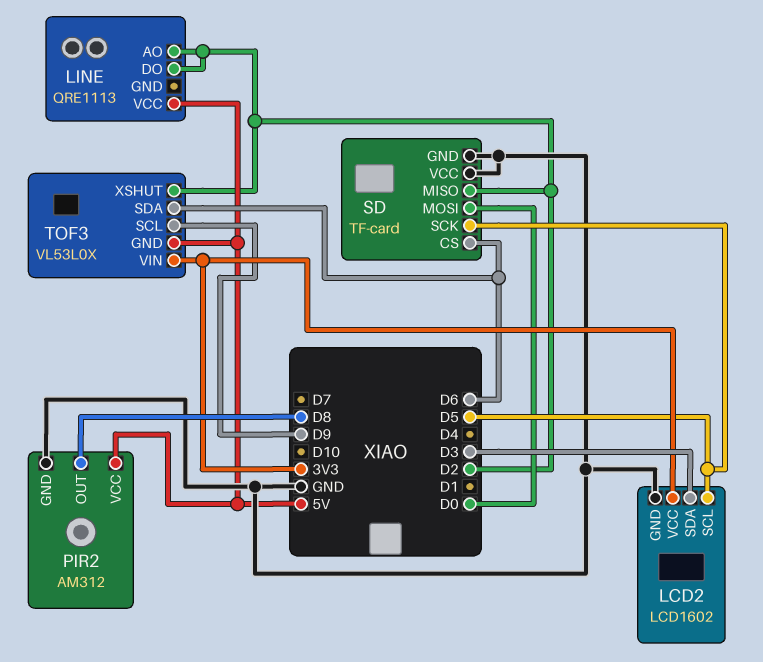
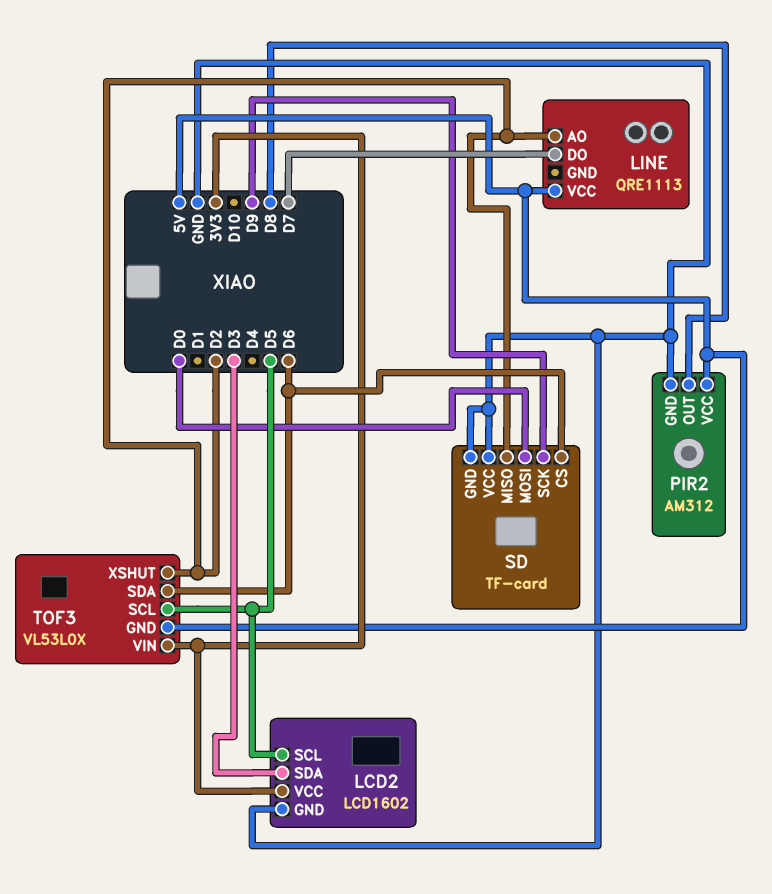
LINE pin DO: D2 -> D7
SD pin SCK: D5 -> D9
TOF3 pin SCL: D9 -> D5

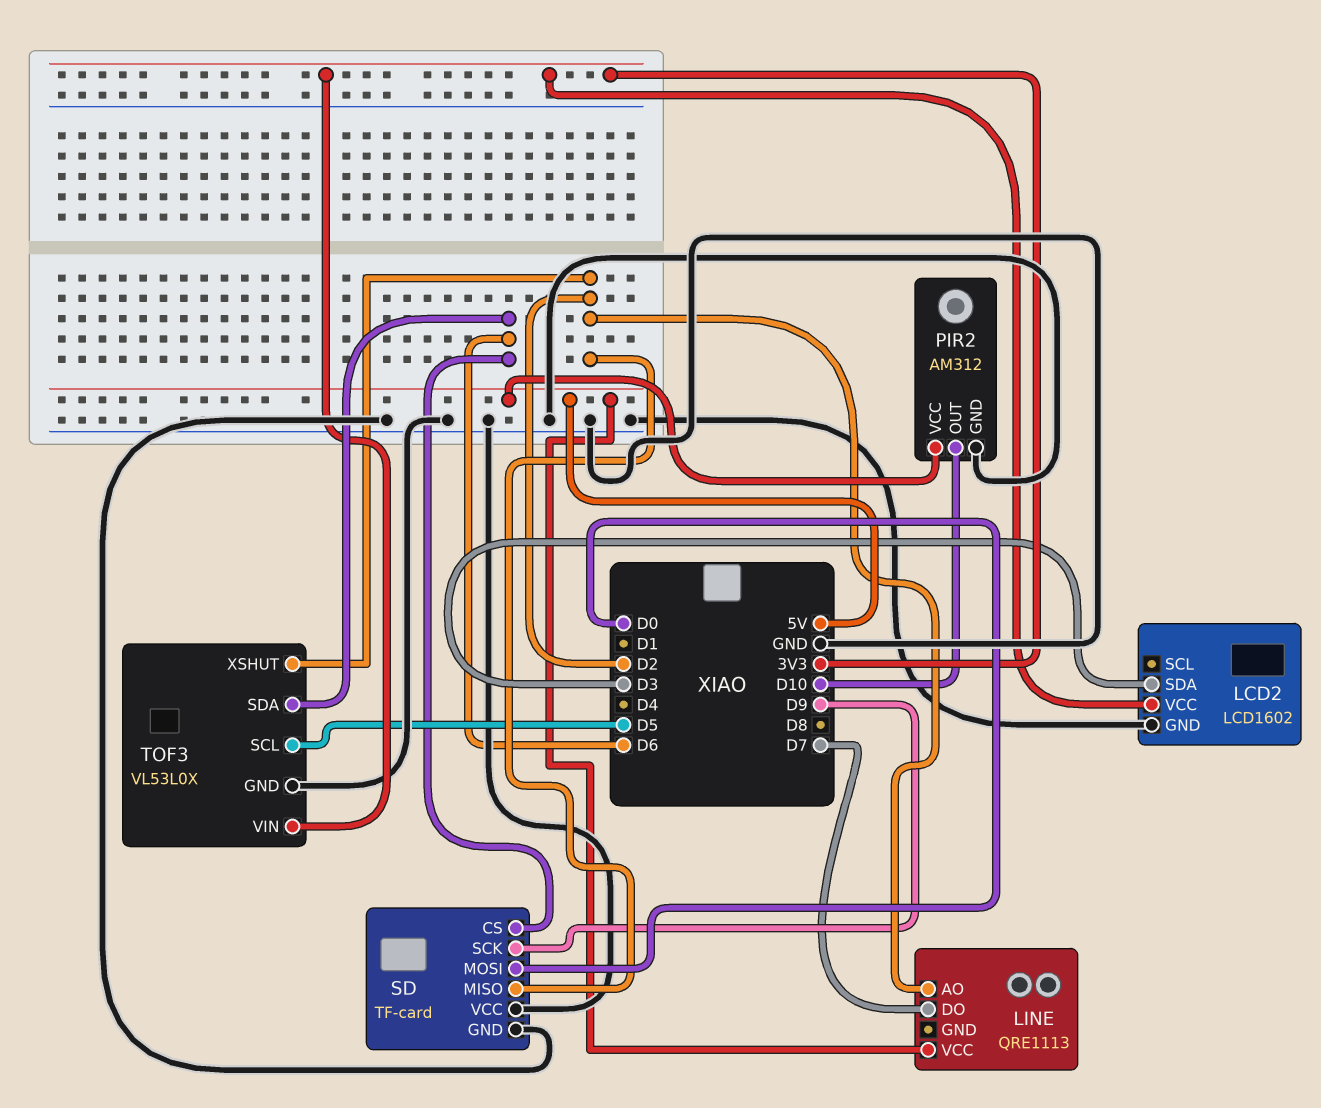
LCD2 pin SCL: D5 -> none
PIR2 pin OUT: D8 -> D10
TOF3 pin GND: 5V -> GND

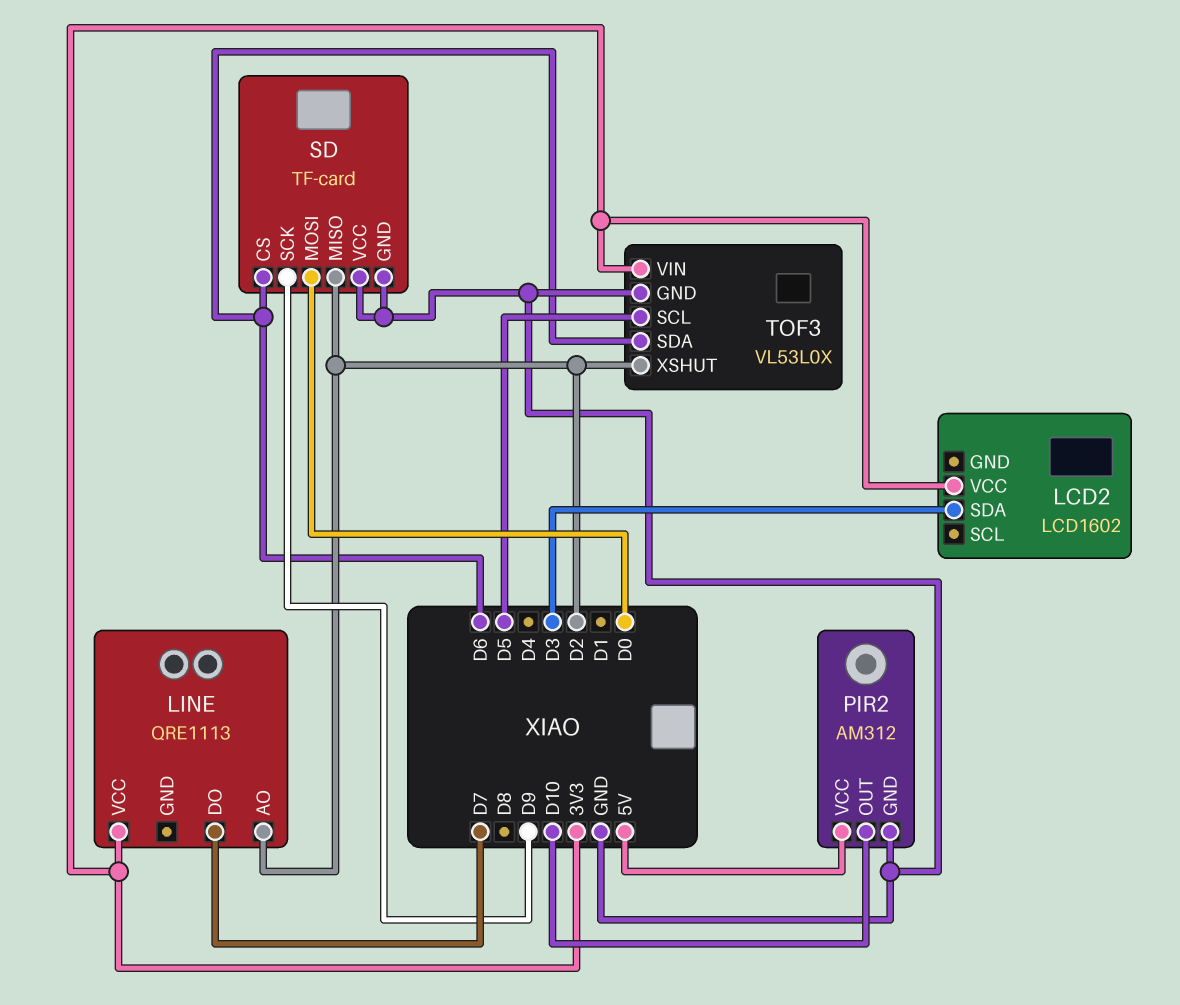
LCD2 pin GND: GND -> none
LINE pin VCC: 5V -> 3V3

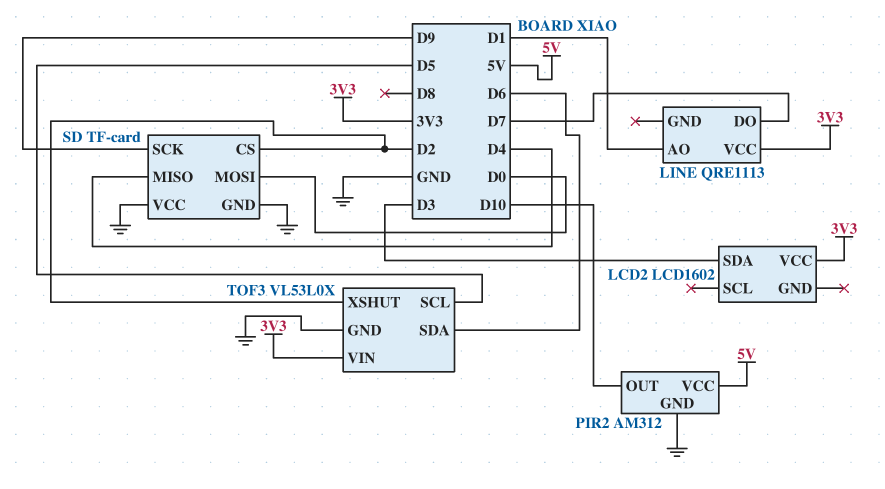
LINE pin AO: D2 -> D1
SD pin CS: D6 -> D2
SD pin MISO: D2 -> D4

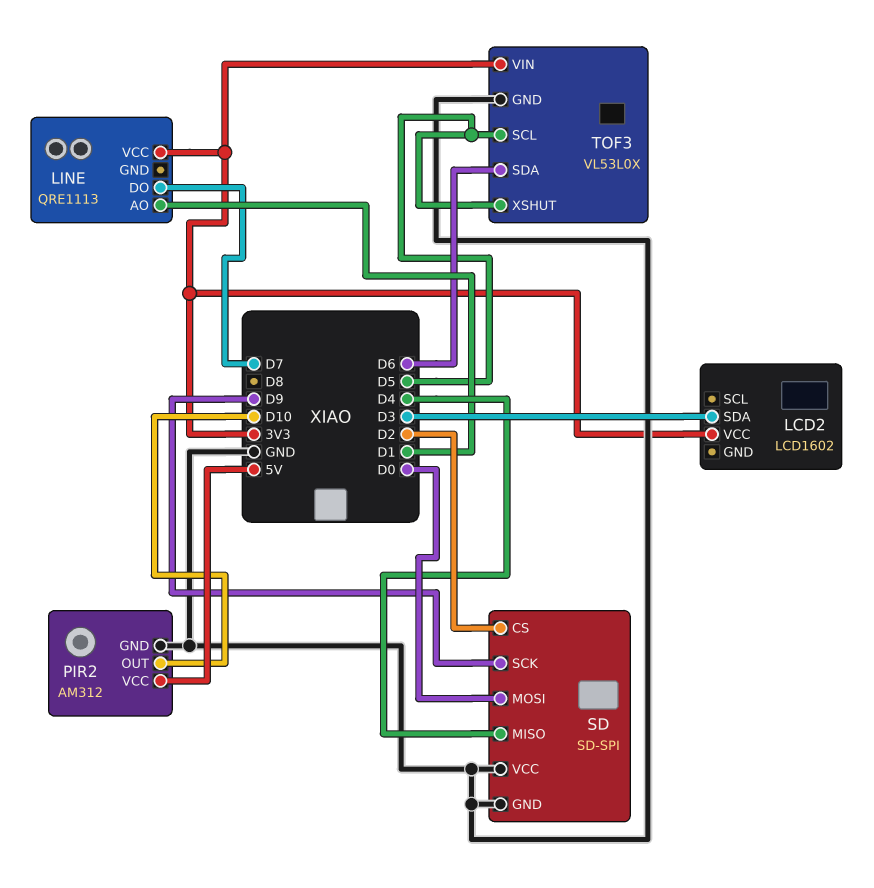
SD: TF-card -> SD-SPI
TOF3 pin XSHUT: D2 -> D5

